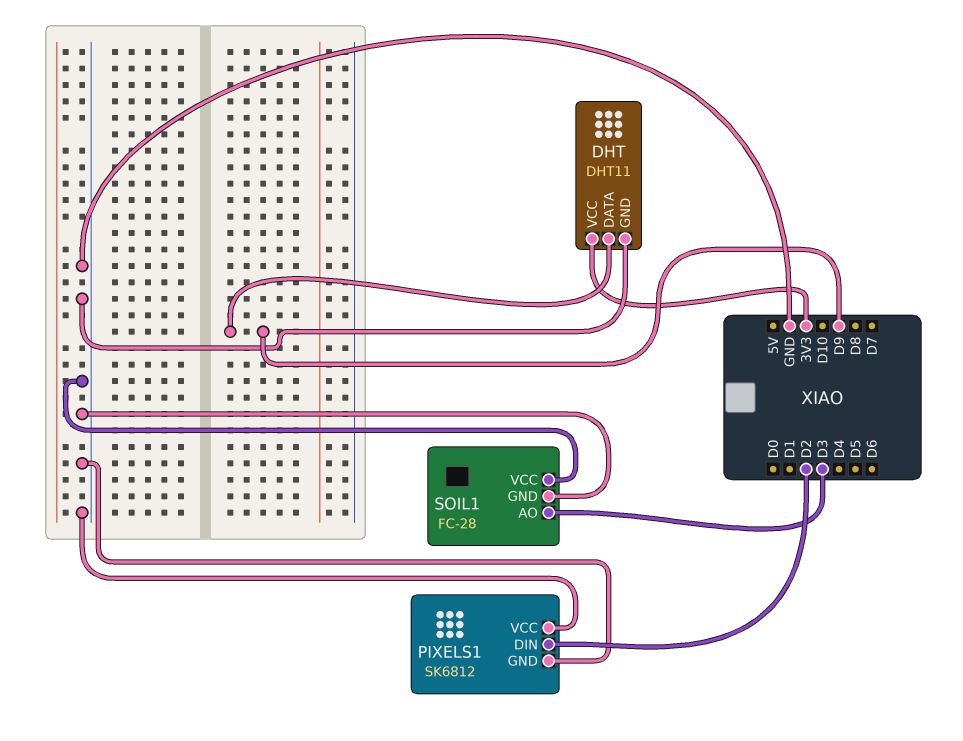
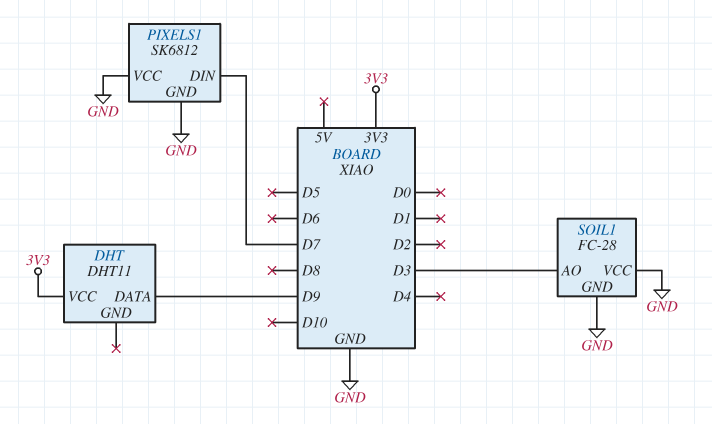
DHT pin GND: GND -> none
PIXELS1 pin DIN: D2 -> D7

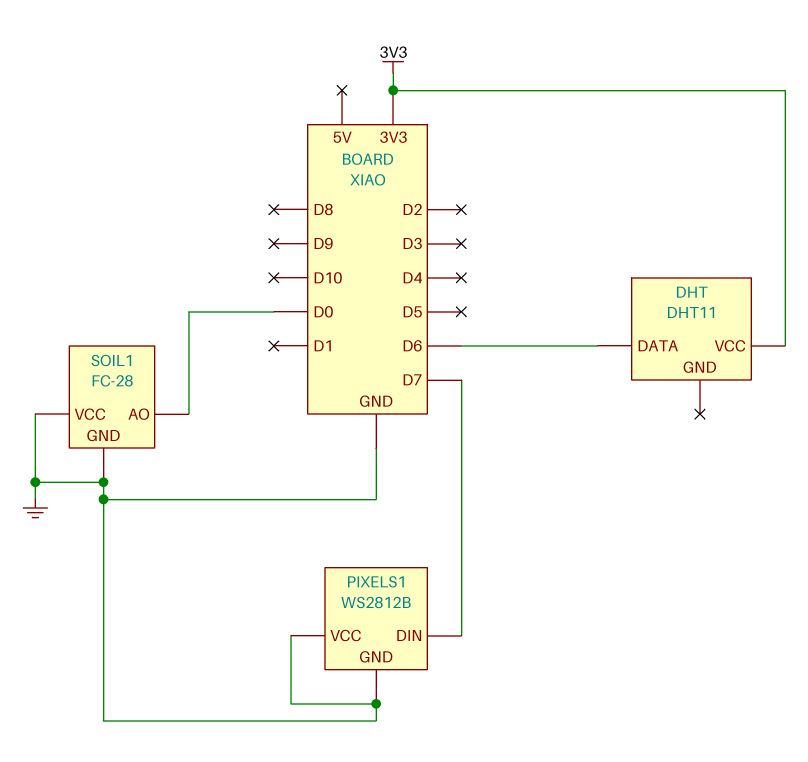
DHT pin DATA: D9 -> D6
PIXELS1: SK6812 -> WS2812B
SOIL1 pin AO: D3 -> D0

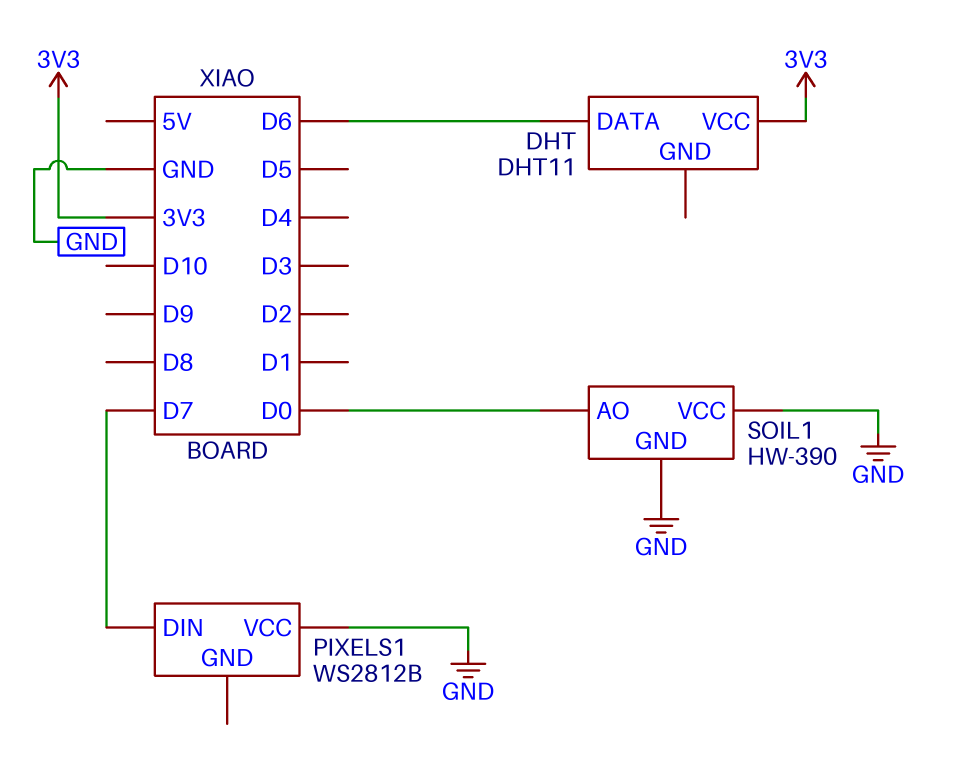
PIXELS1 pin GND: GND -> none
SOIL1: FC-28 -> HW-390

